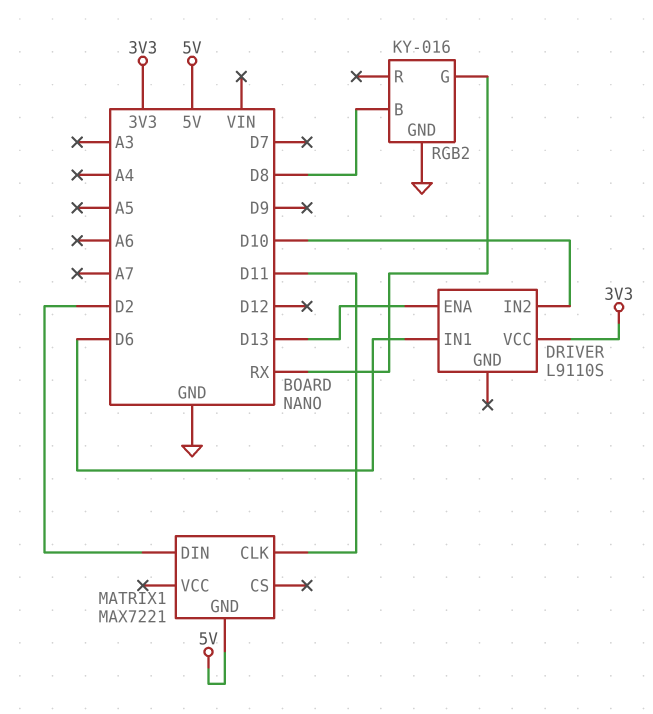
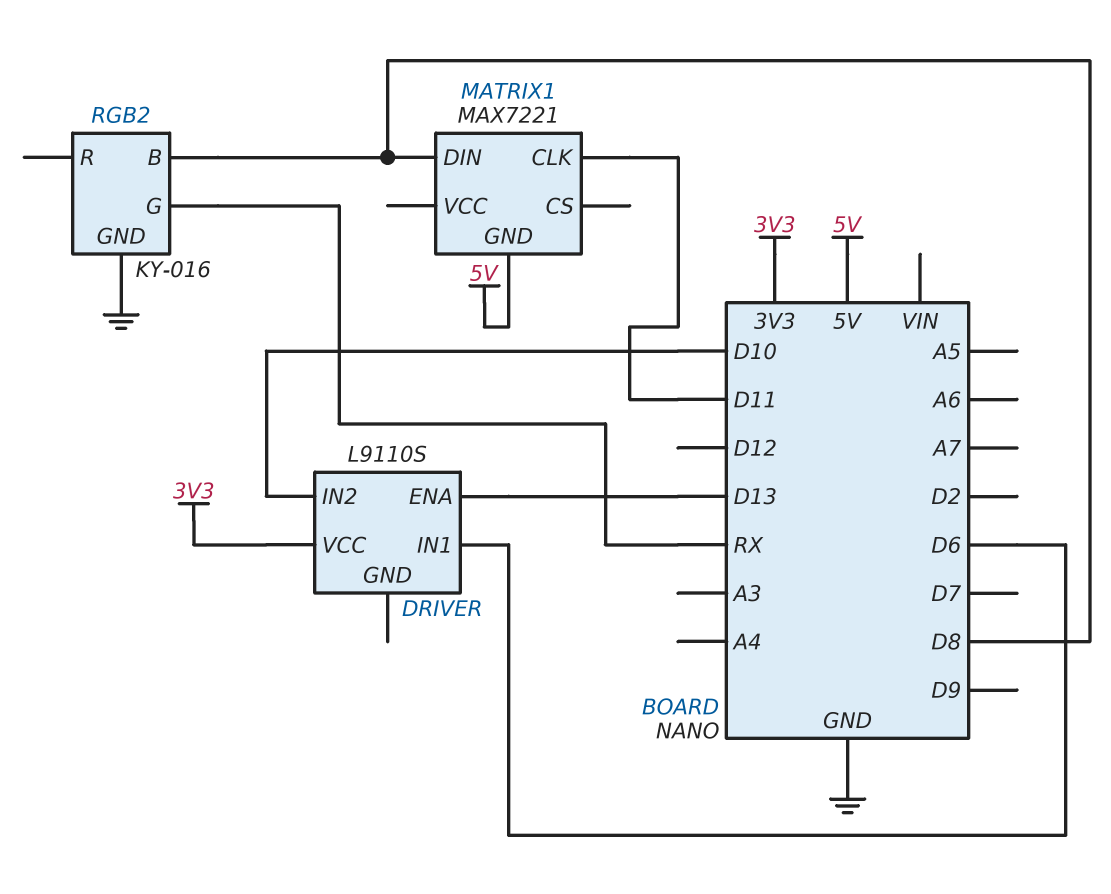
MATRIX1 pin DIN: D2 -> D8

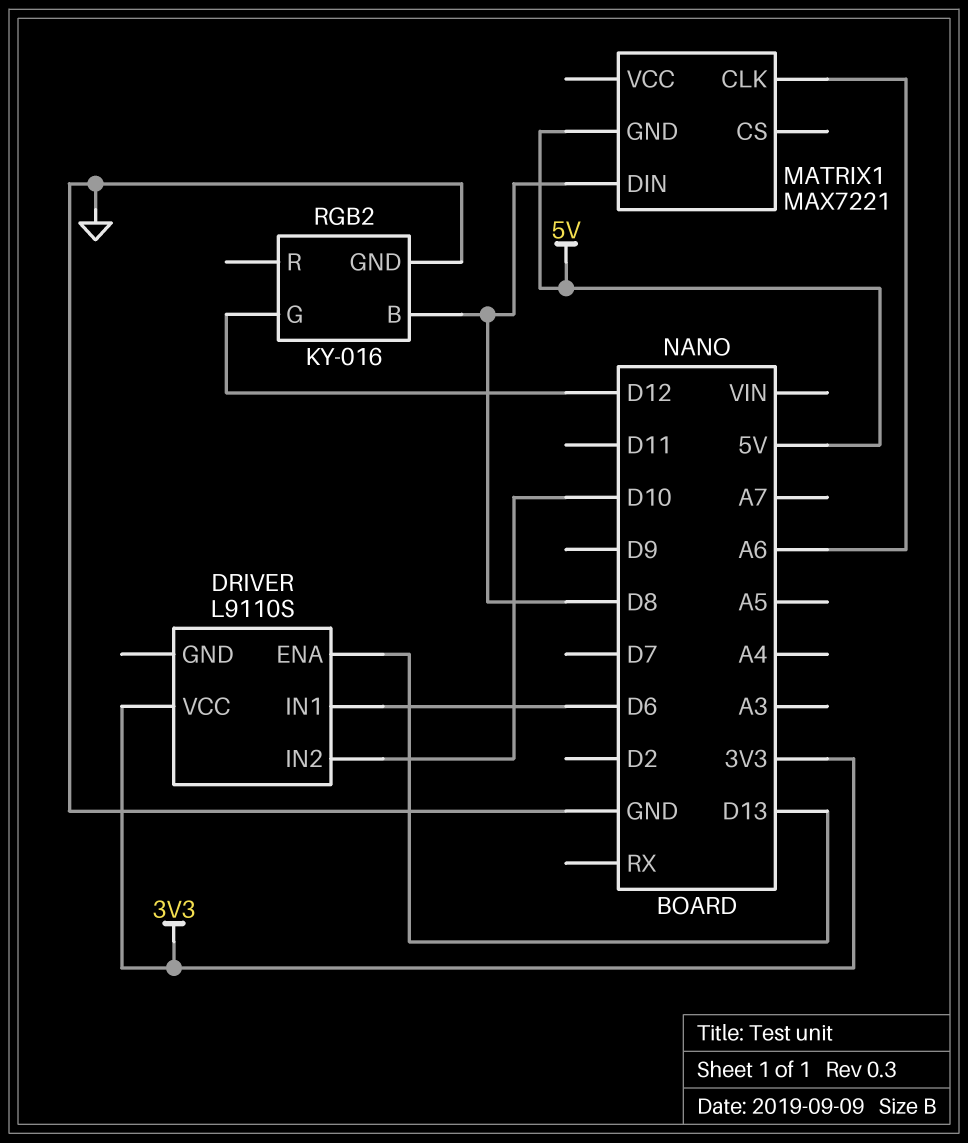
MATRIX1 pin CLK: D11 -> A6
RGB2 pin G: RX -> D12

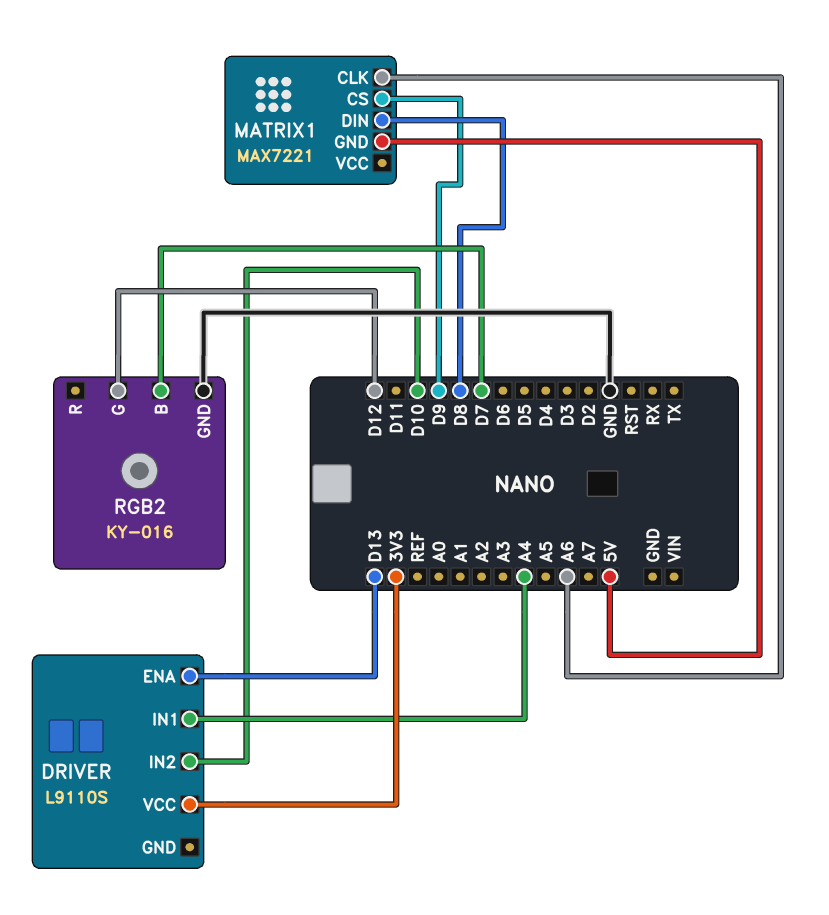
DRIVER pin IN1: D6 -> A4
MATRIX1 pin CS: none -> D9
RGB2 pin B: D8 -> D7

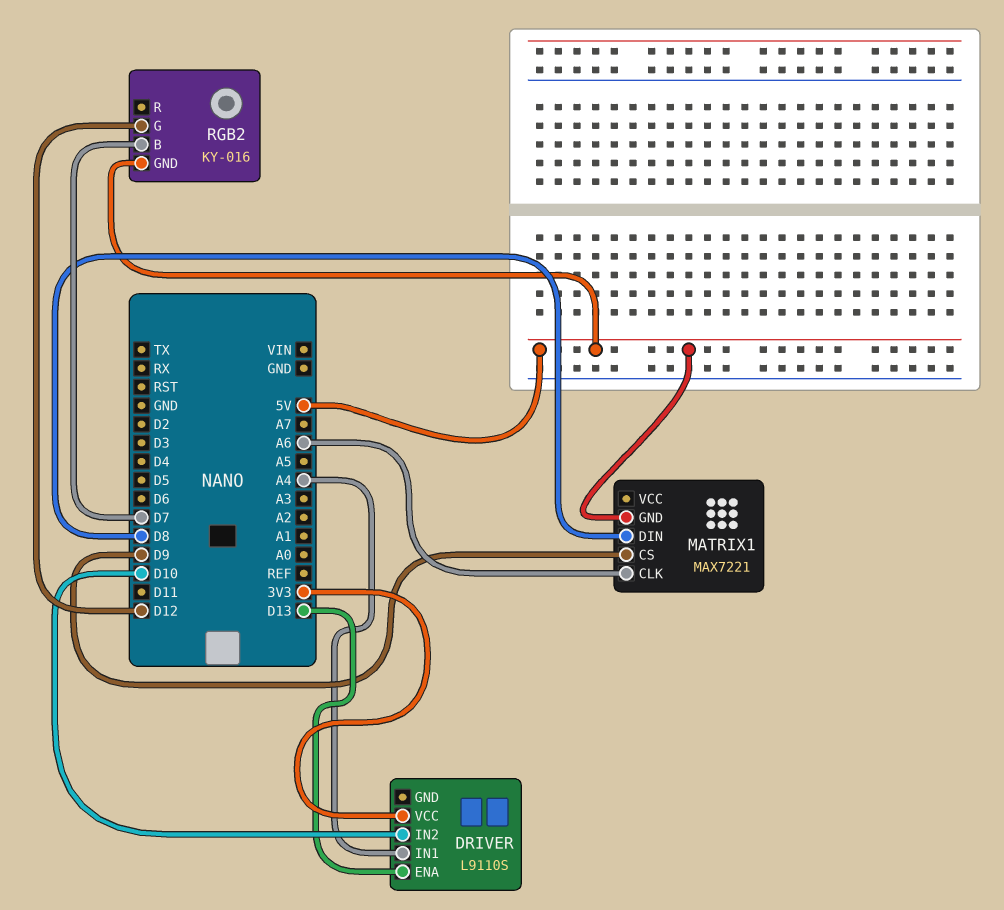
RGB2 pin GND: GND -> 5V

